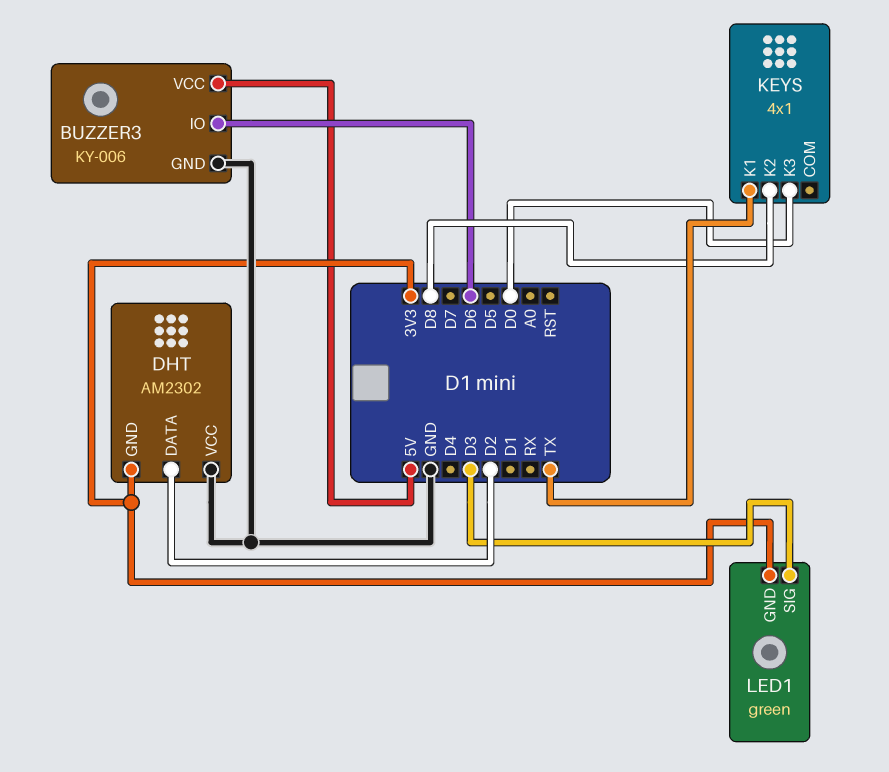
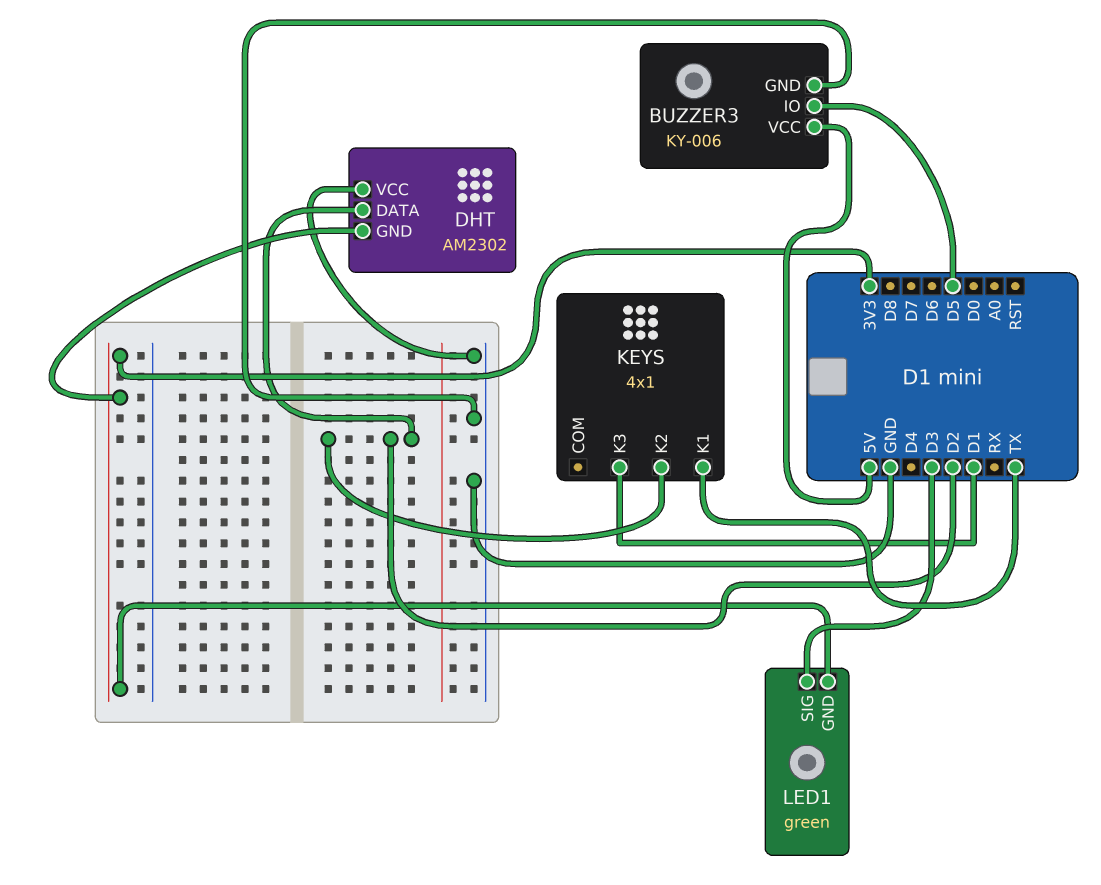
BUZZER3 pin IO: D6 -> D5
KEYS pin K2: D8 -> D2
KEYS pin K3: D0 -> D1

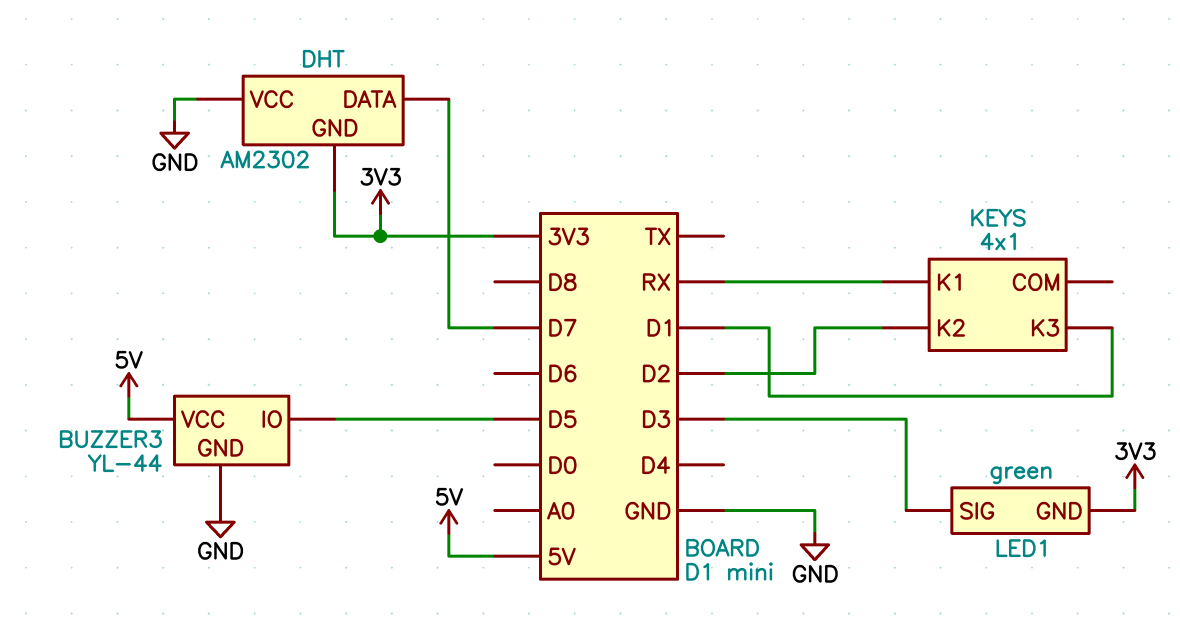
BUZZER3: KY-006 -> YL-44
DHT pin DATA: D2 -> D7
KEYS pin K1: TX -> RX

